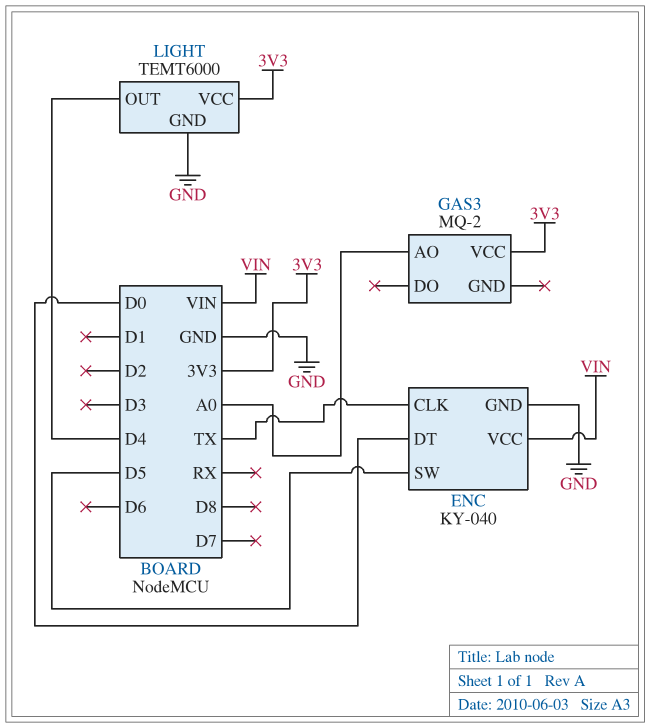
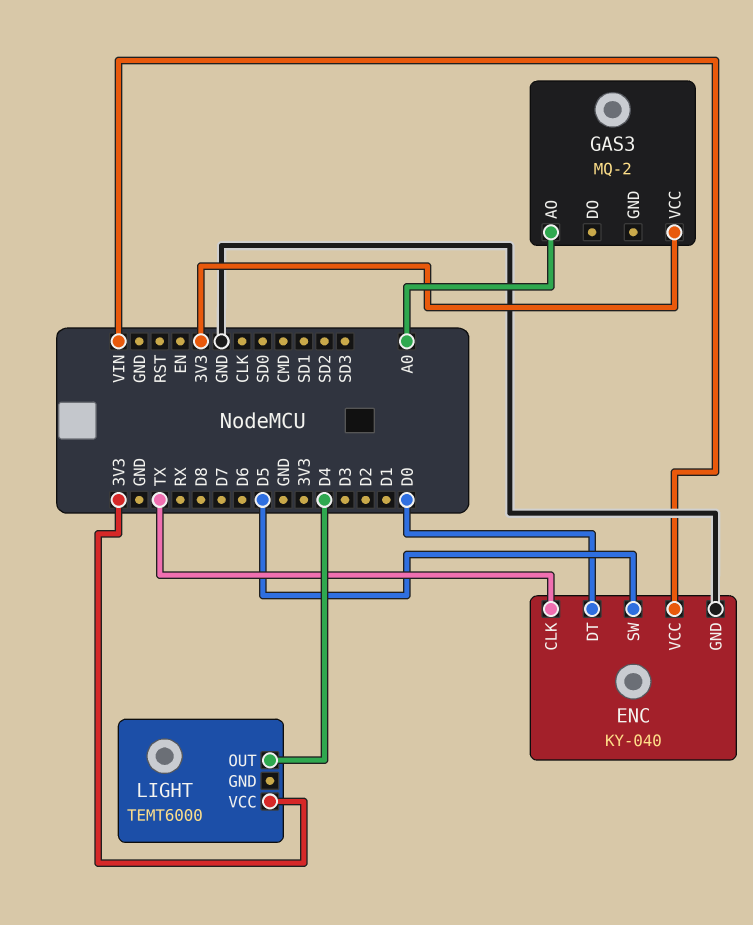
LIGHT pin GND: GND -> none

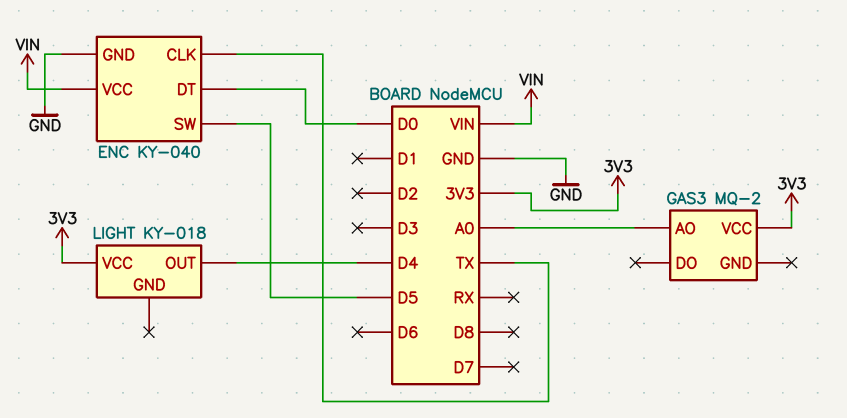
LIGHT: TEMT6000 -> KY-018

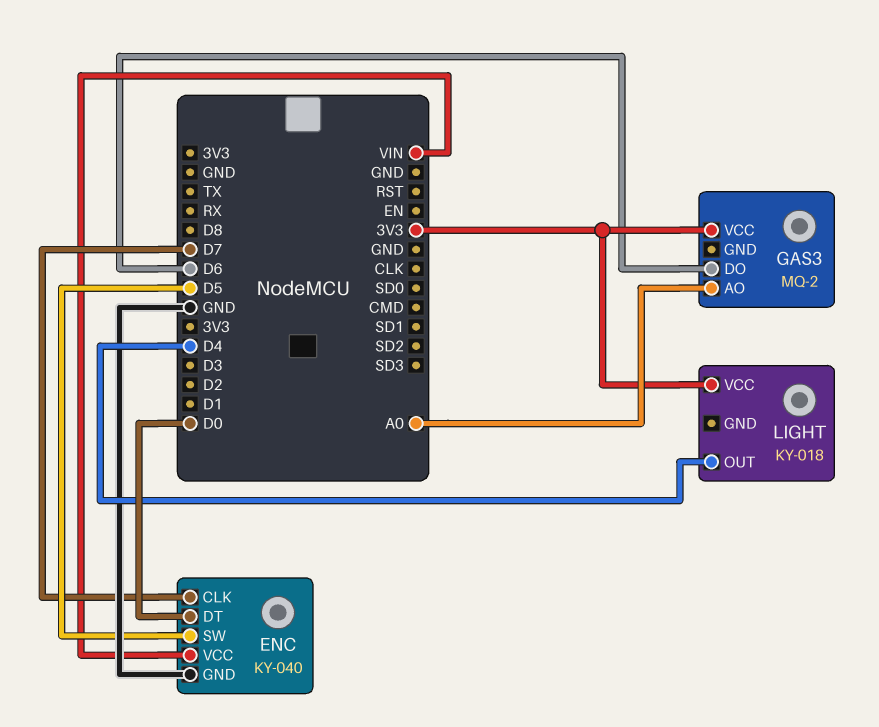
ENC pin CLK: TX -> D7
GAS3 pin DO: none -> D6

